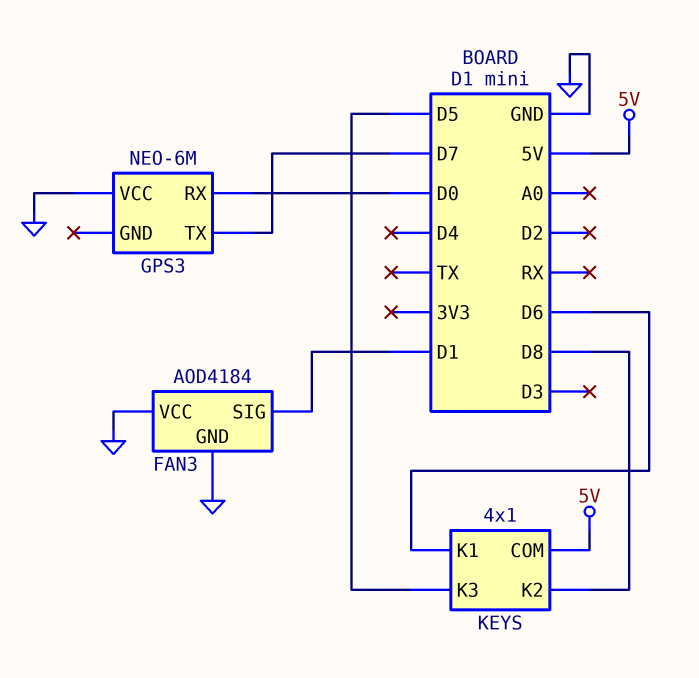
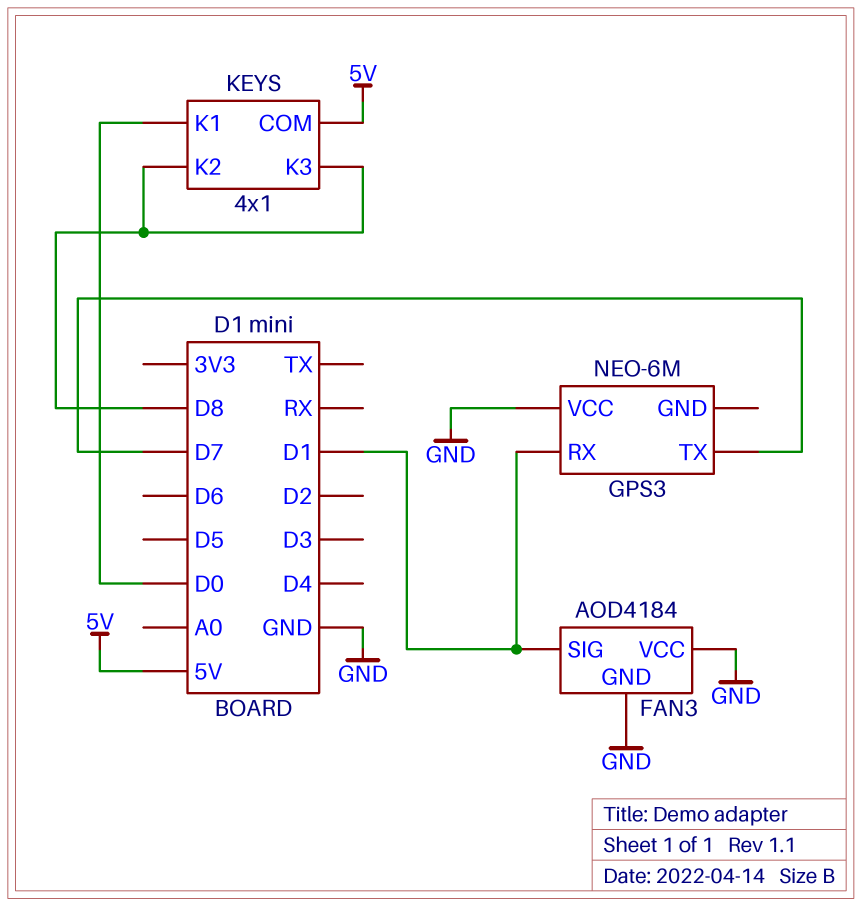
GPS3 pin RX: D0 -> D1
KEYS pin K1: D6 -> D0
KEYS pin K3: D5 -> D8

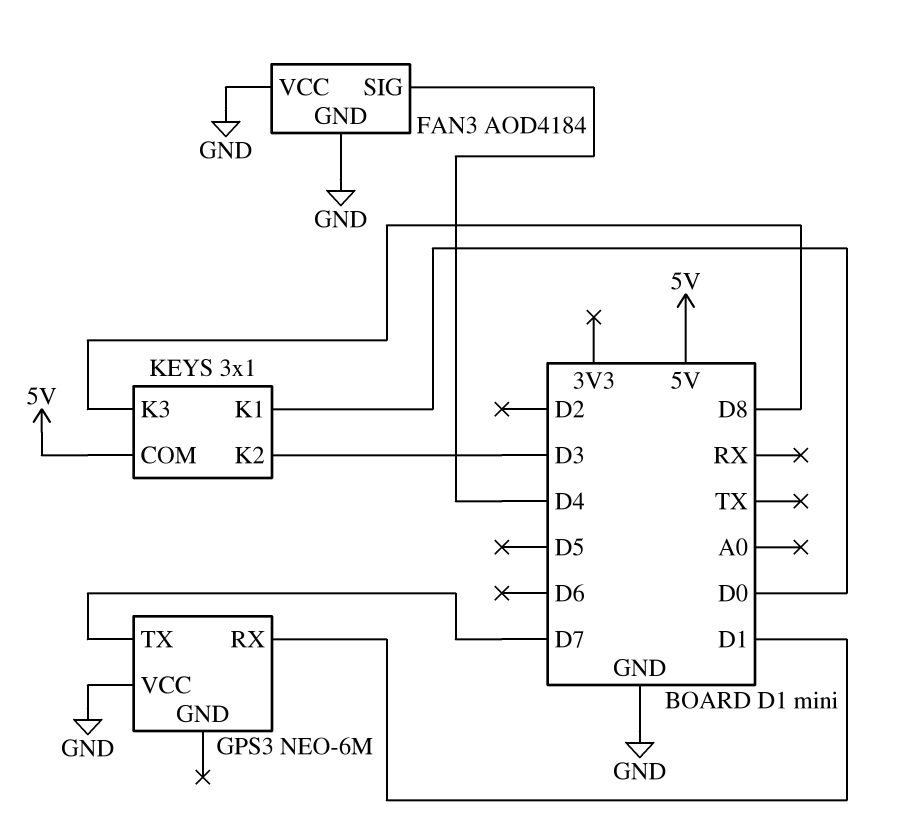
FAN3 pin SIG: D1 -> D4
KEYS: 4x1 -> 3x1
KEYS pin K2: D8 -> D3

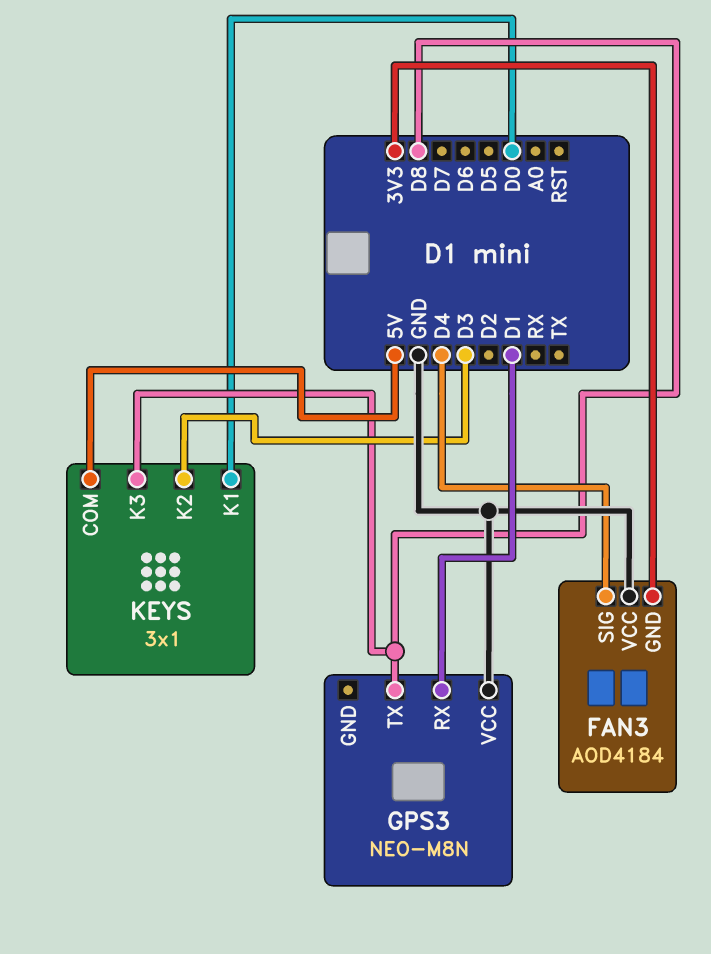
FAN3 pin GND: GND -> 3V3
GPS3: NEO-6M -> NEO-M8N
GPS3 pin TX: D7 -> D8

